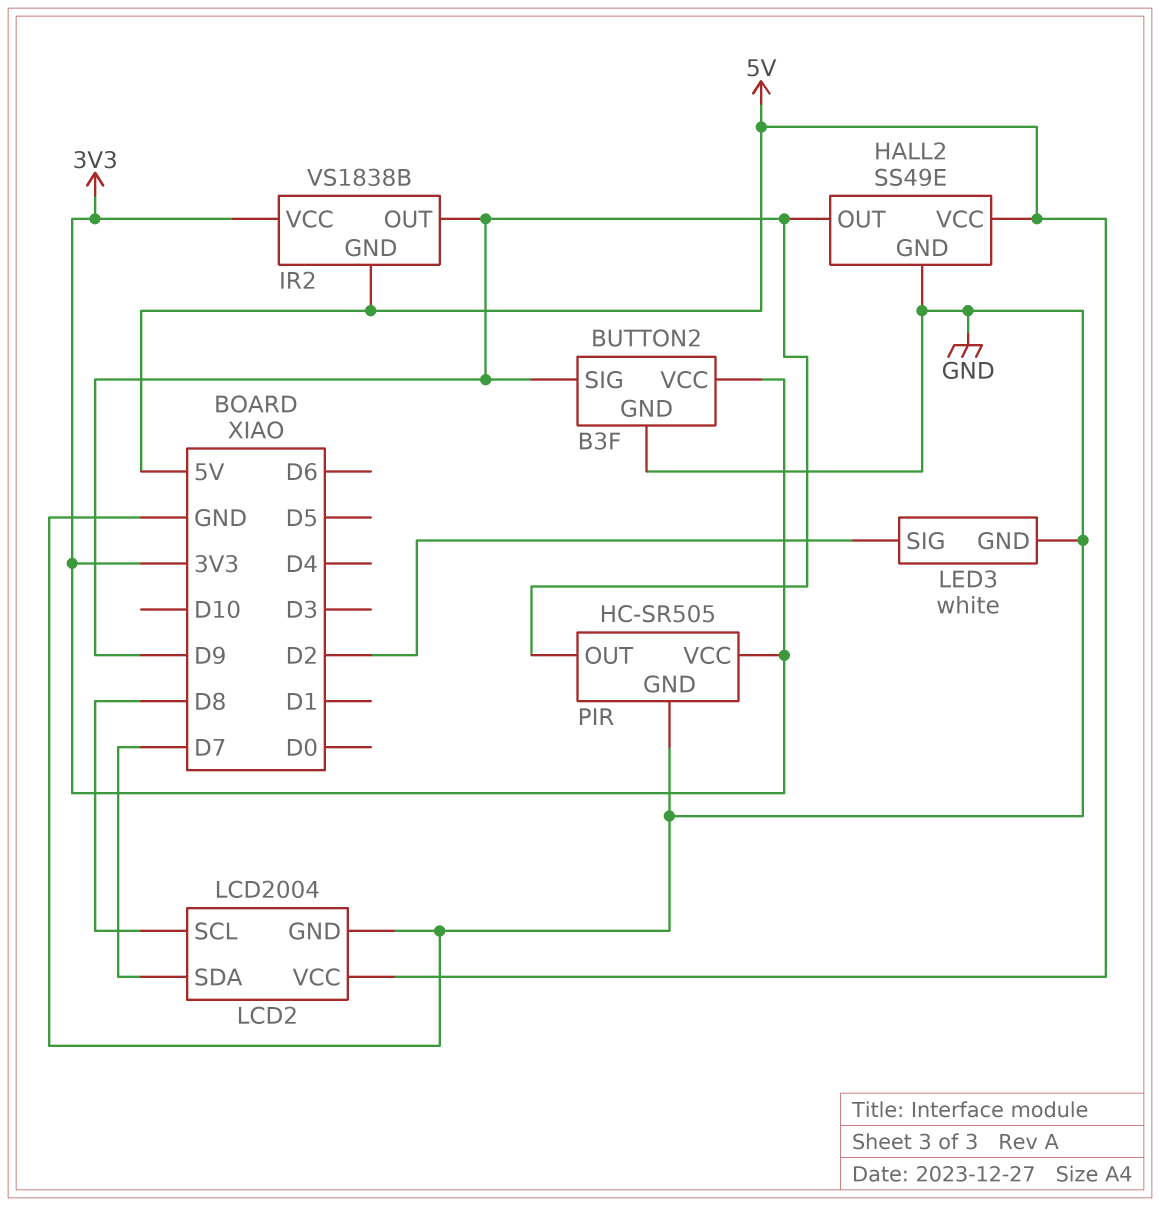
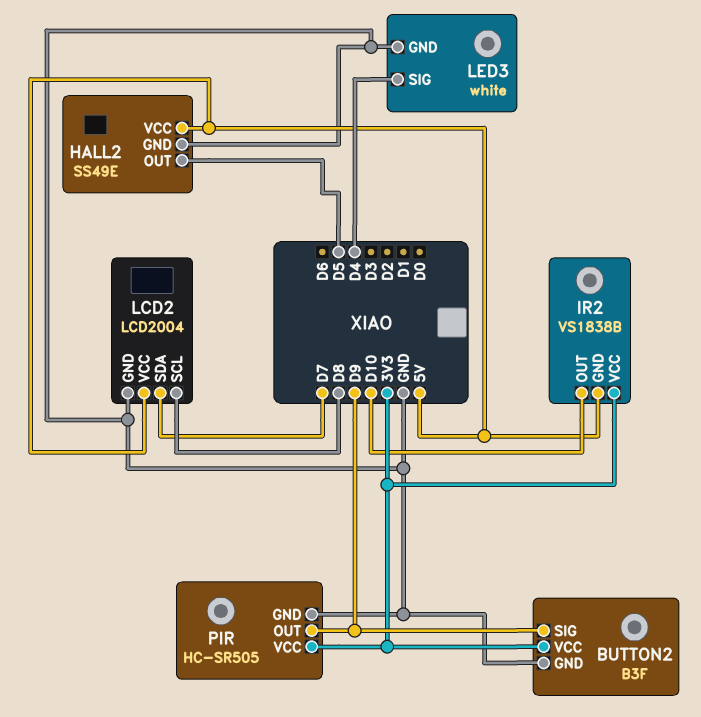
HALL2 pin OUT: D9 -> D5
IR2 pin OUT: D9 -> D10
LED3 pin SIG: D2 -> D4

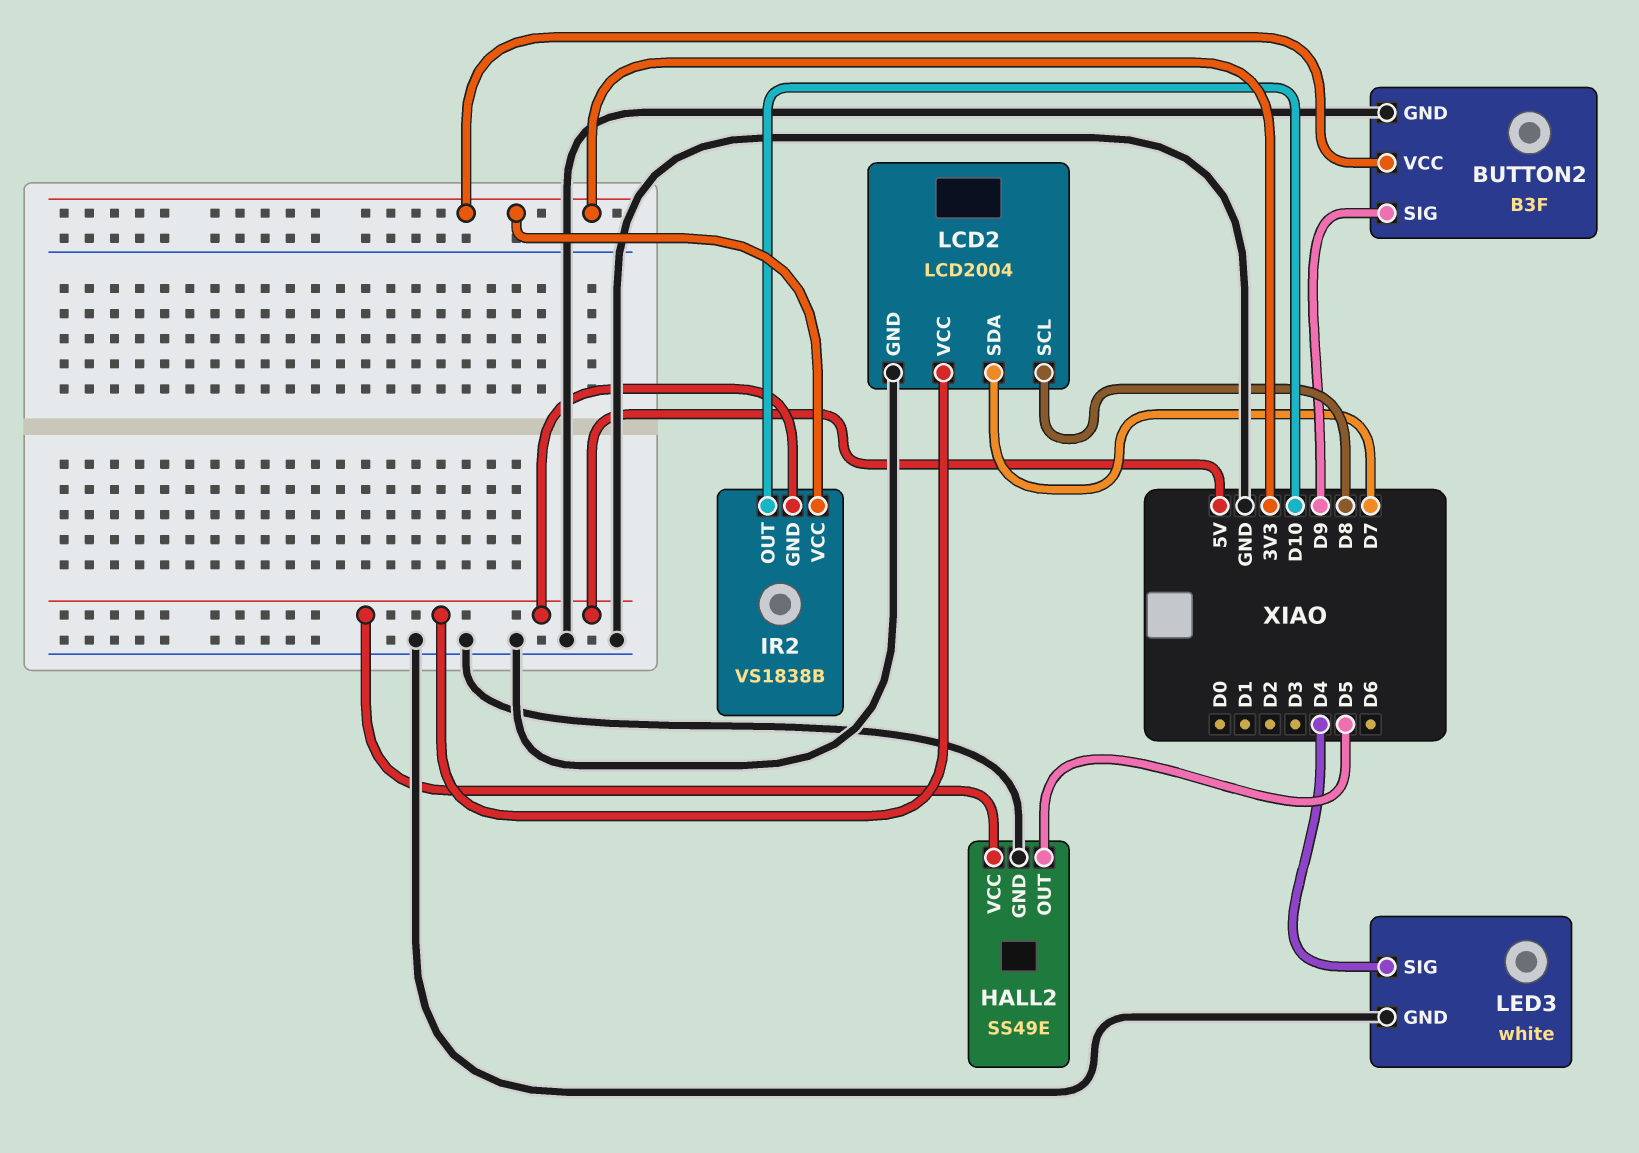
PIR: HC-SR505 -> none
PIR pin GND: GND -> none
PIR pin OUT: D9 -> none
PIR pin VCC: 3V3 -> none

